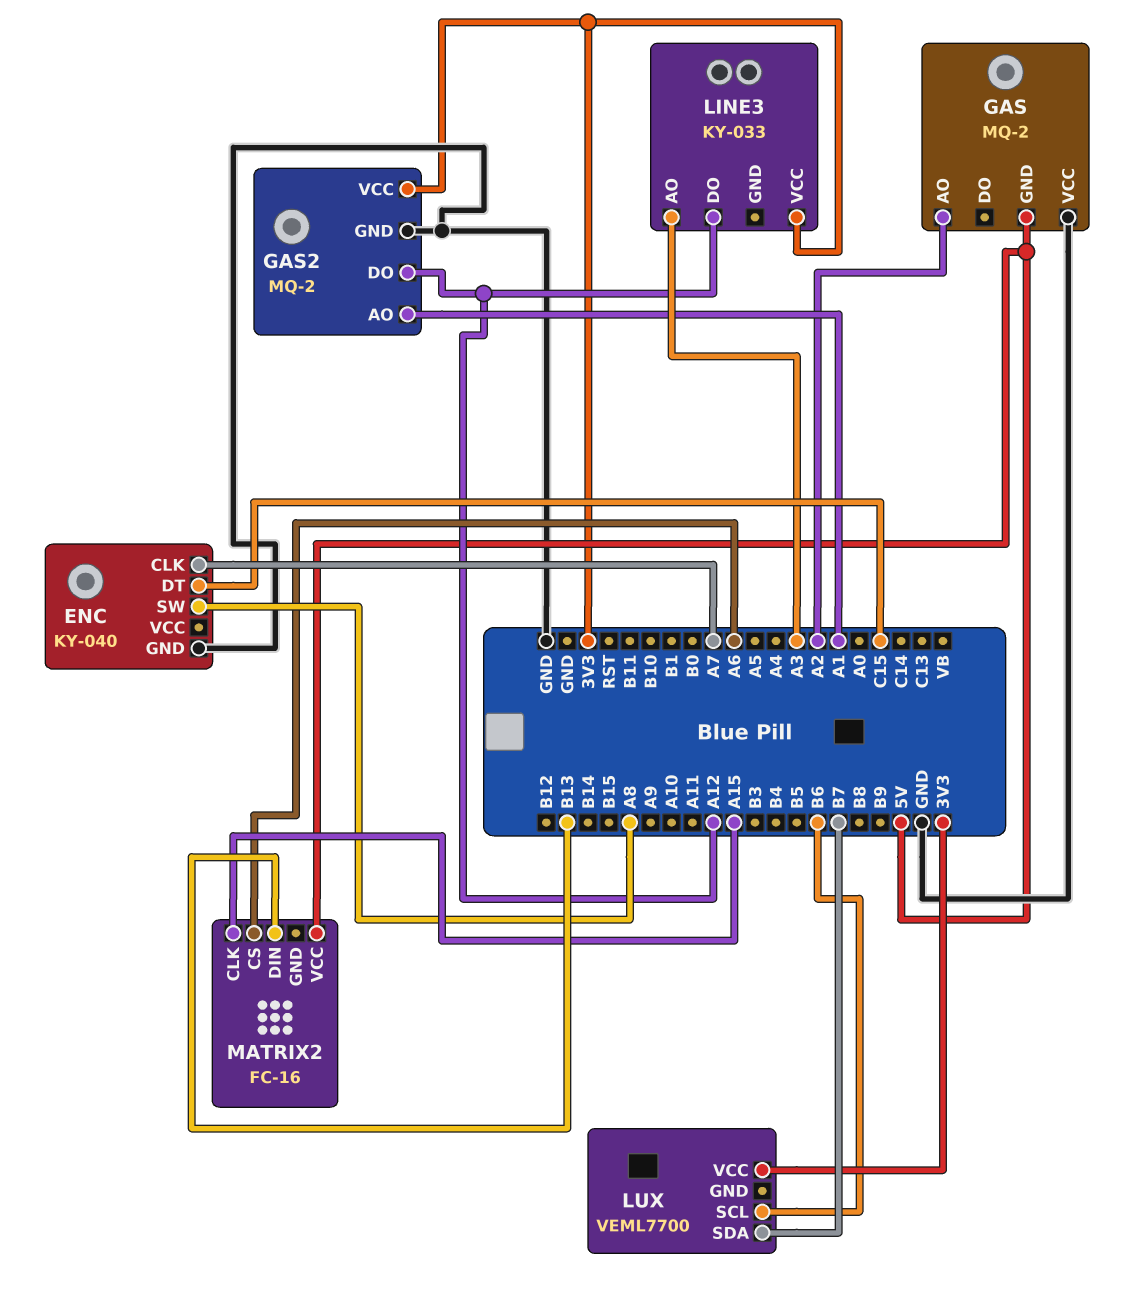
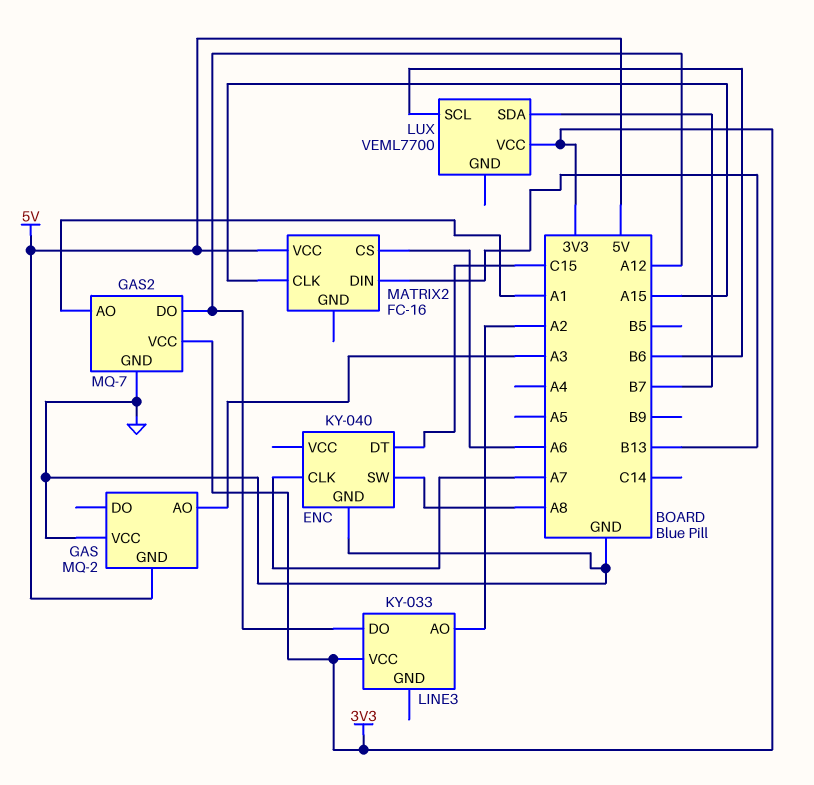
GAS pin AO: A2 -> A3
GAS2: MQ-2 -> MQ-7
LINE3 pin AO: A3 -> A2

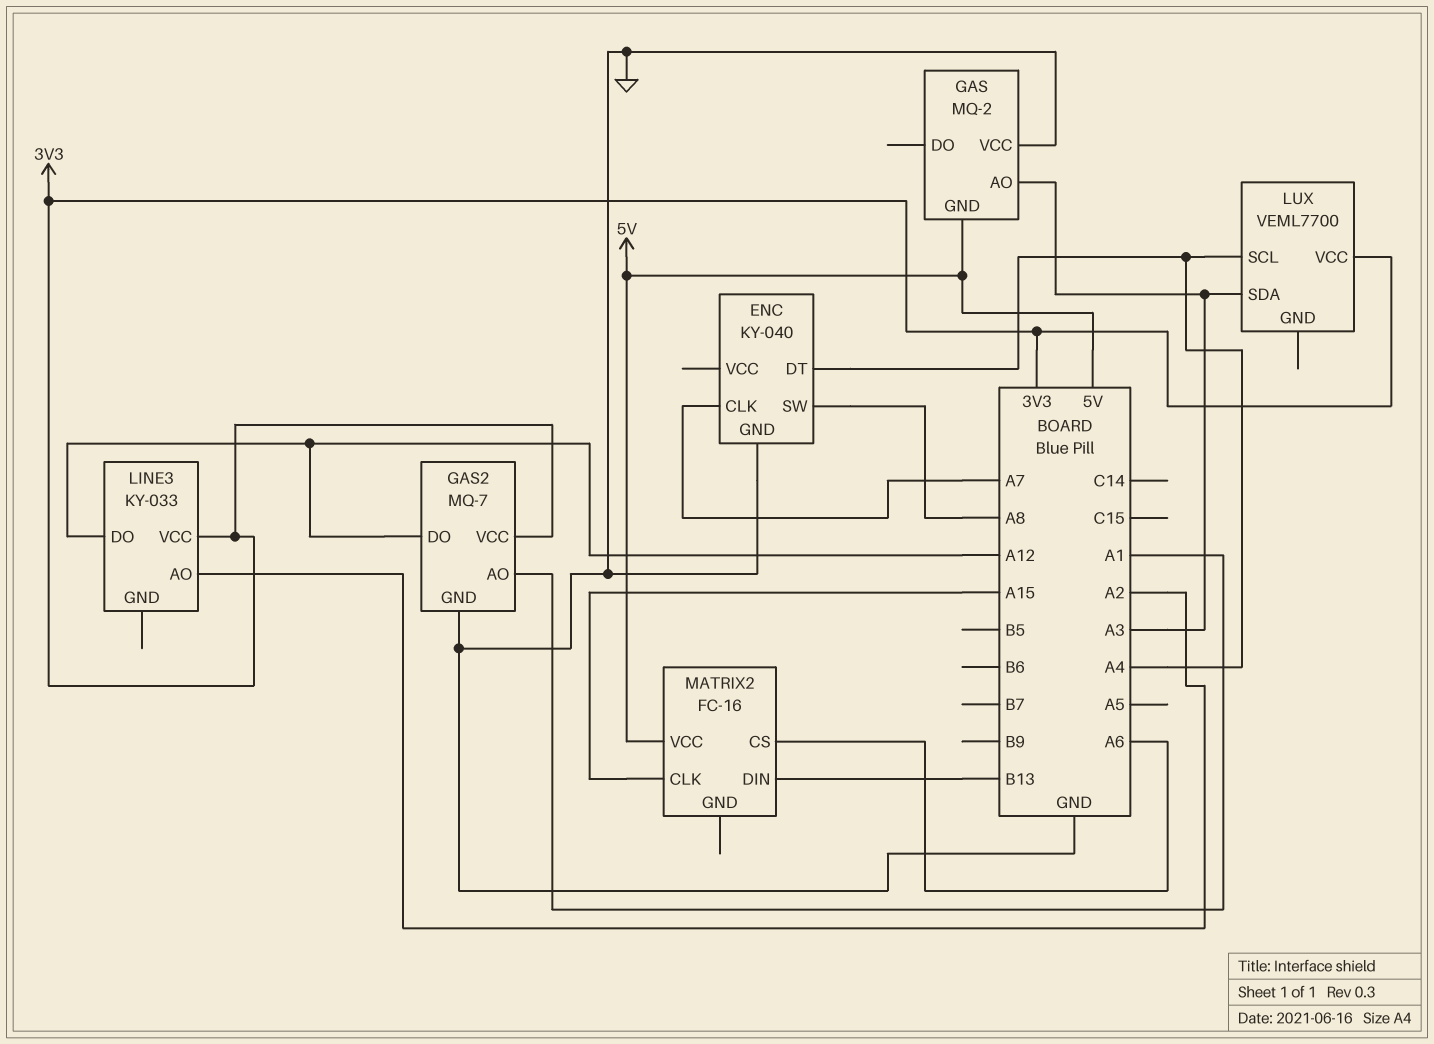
ENC pin DT: C15 -> A4
LUX pin SCL: B6 -> A4
LUX pin SDA: B7 -> A3

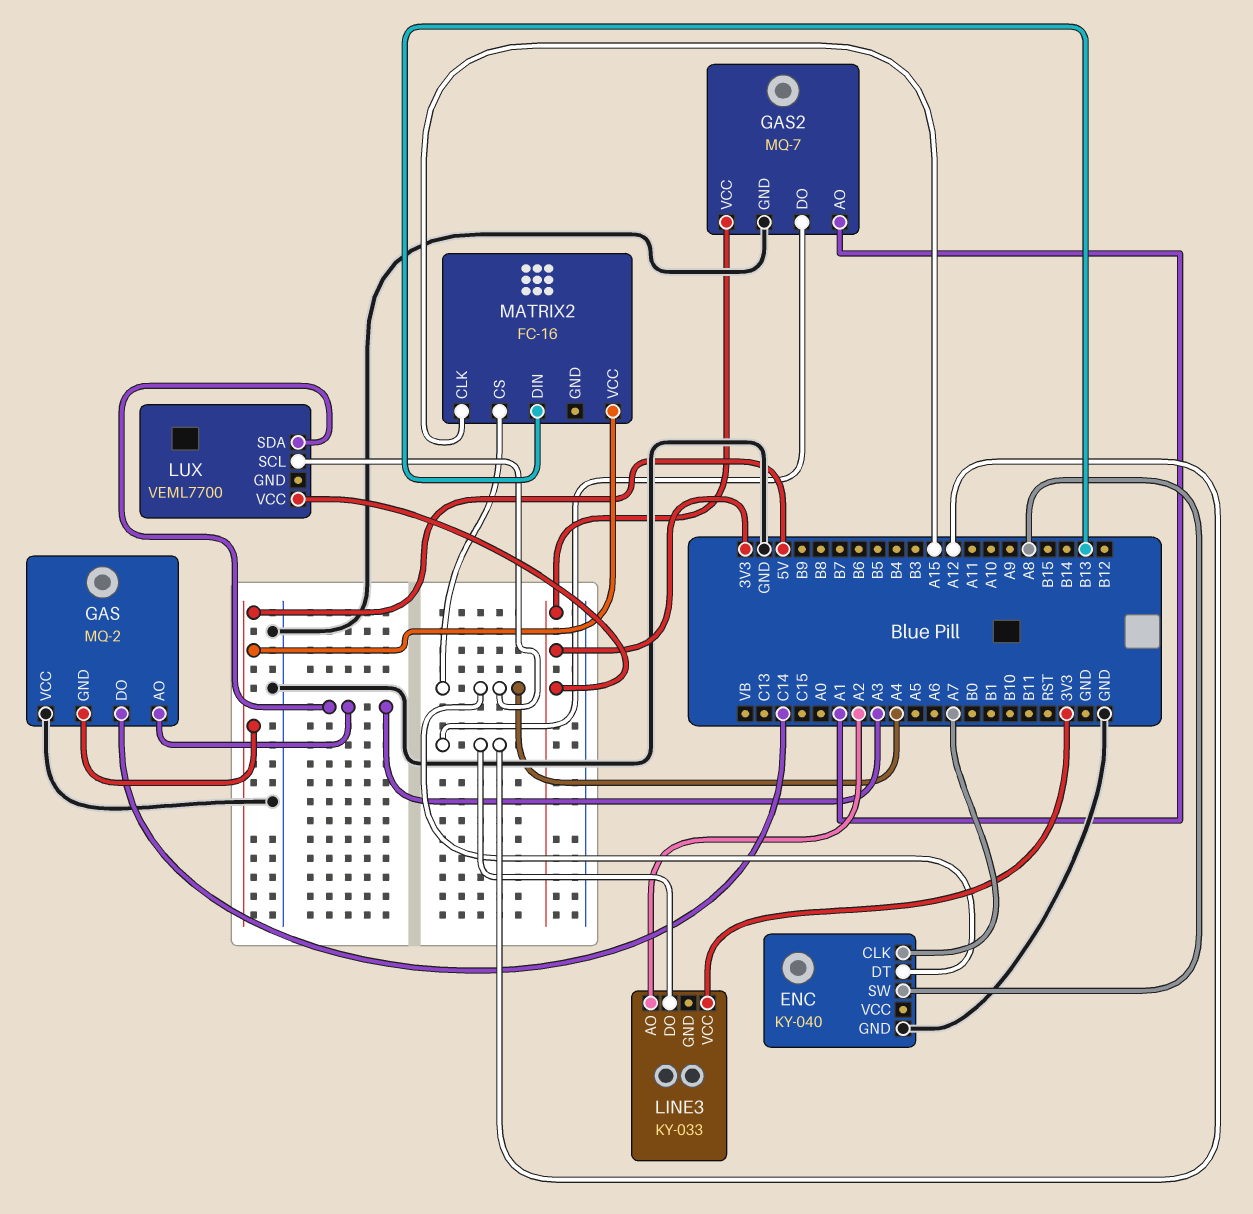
GAS pin DO: none -> C14
MATRIX2 pin CS: A6 -> A4

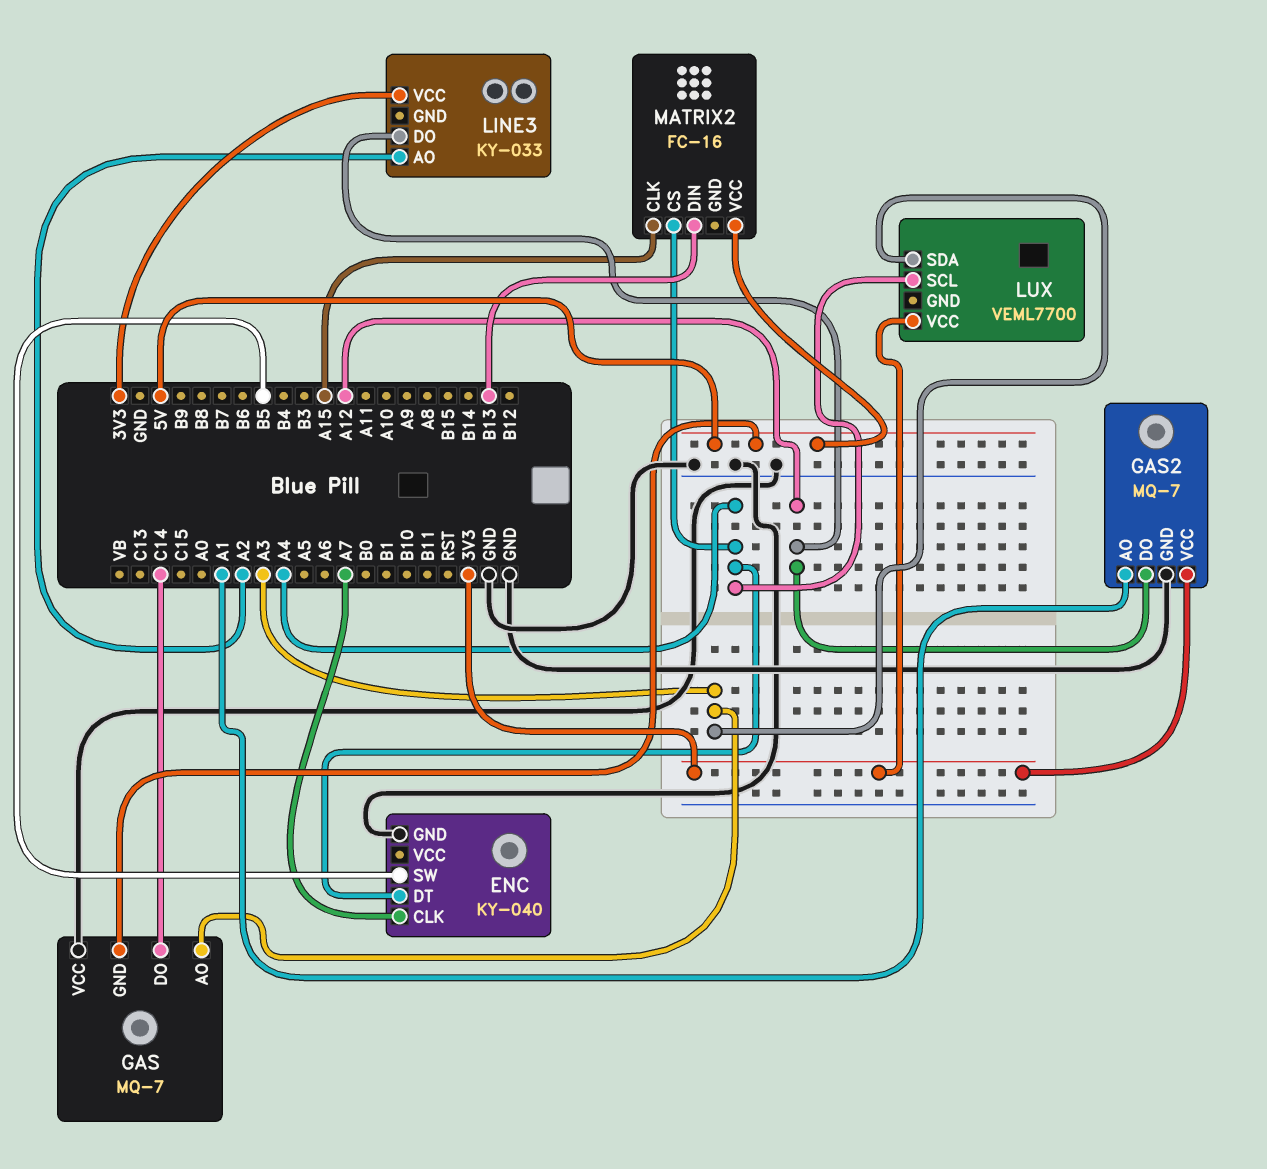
ENC pin SW: A8 -> B5
GAS: MQ-2 -> MQ-7

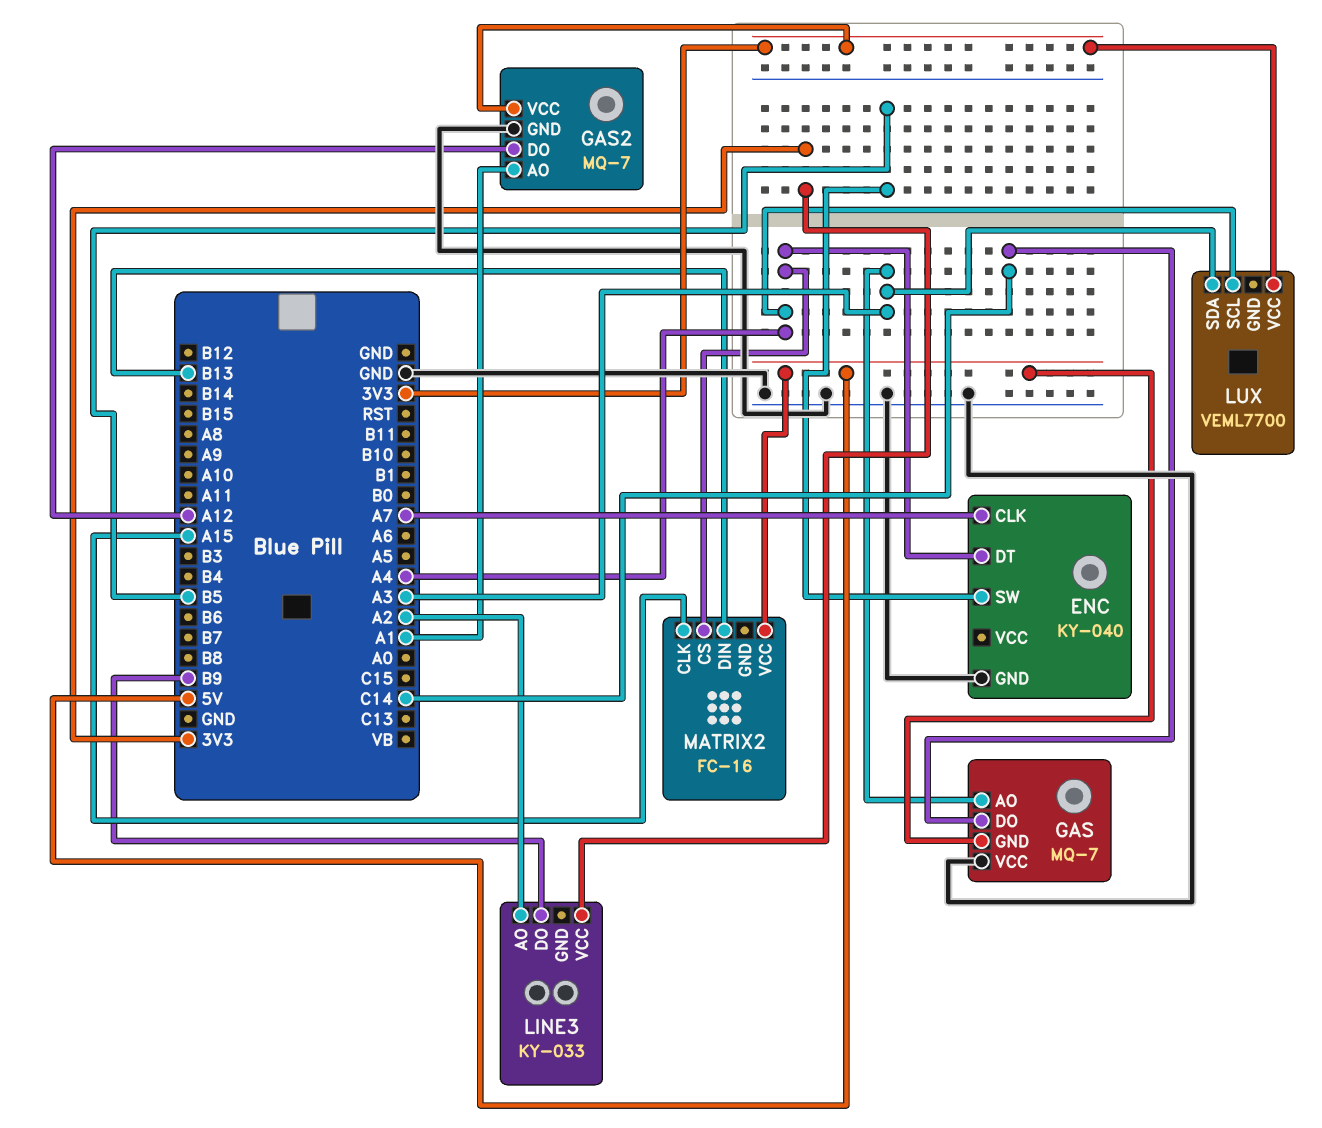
LINE3 pin DO: A12 -> B9

